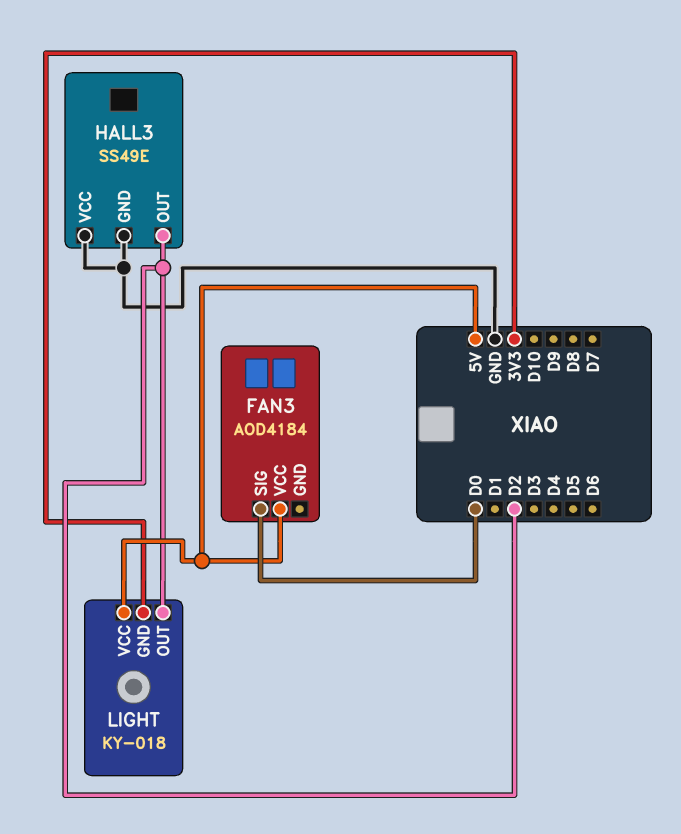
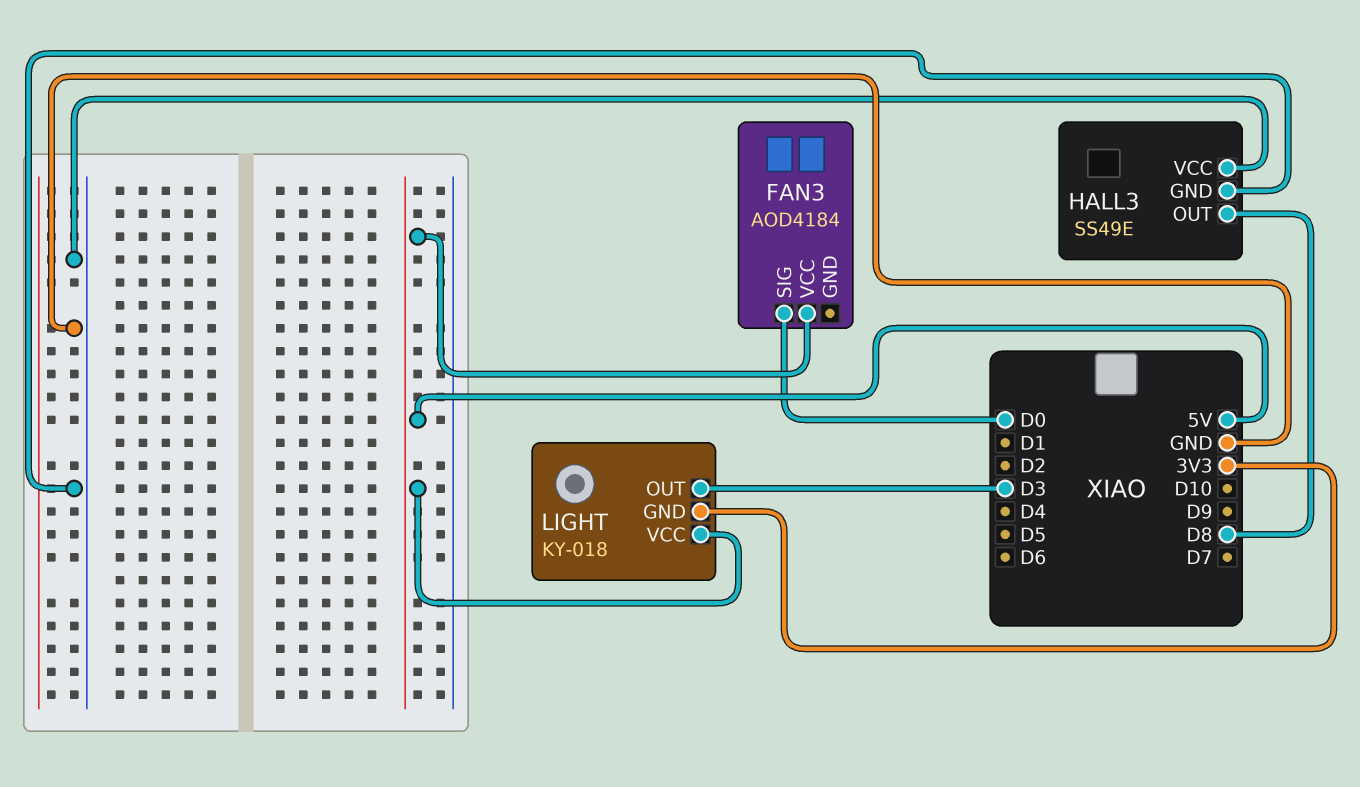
HALL3 pin OUT: D2 -> D8
LIGHT pin OUT: D2 -> D3

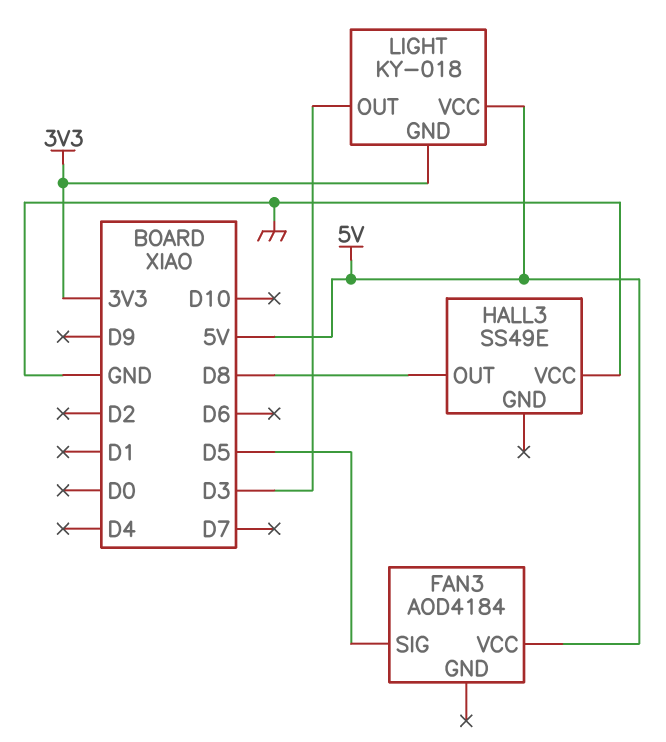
FAN3 pin SIG: D0 -> D5
HALL3 pin GND: GND -> none

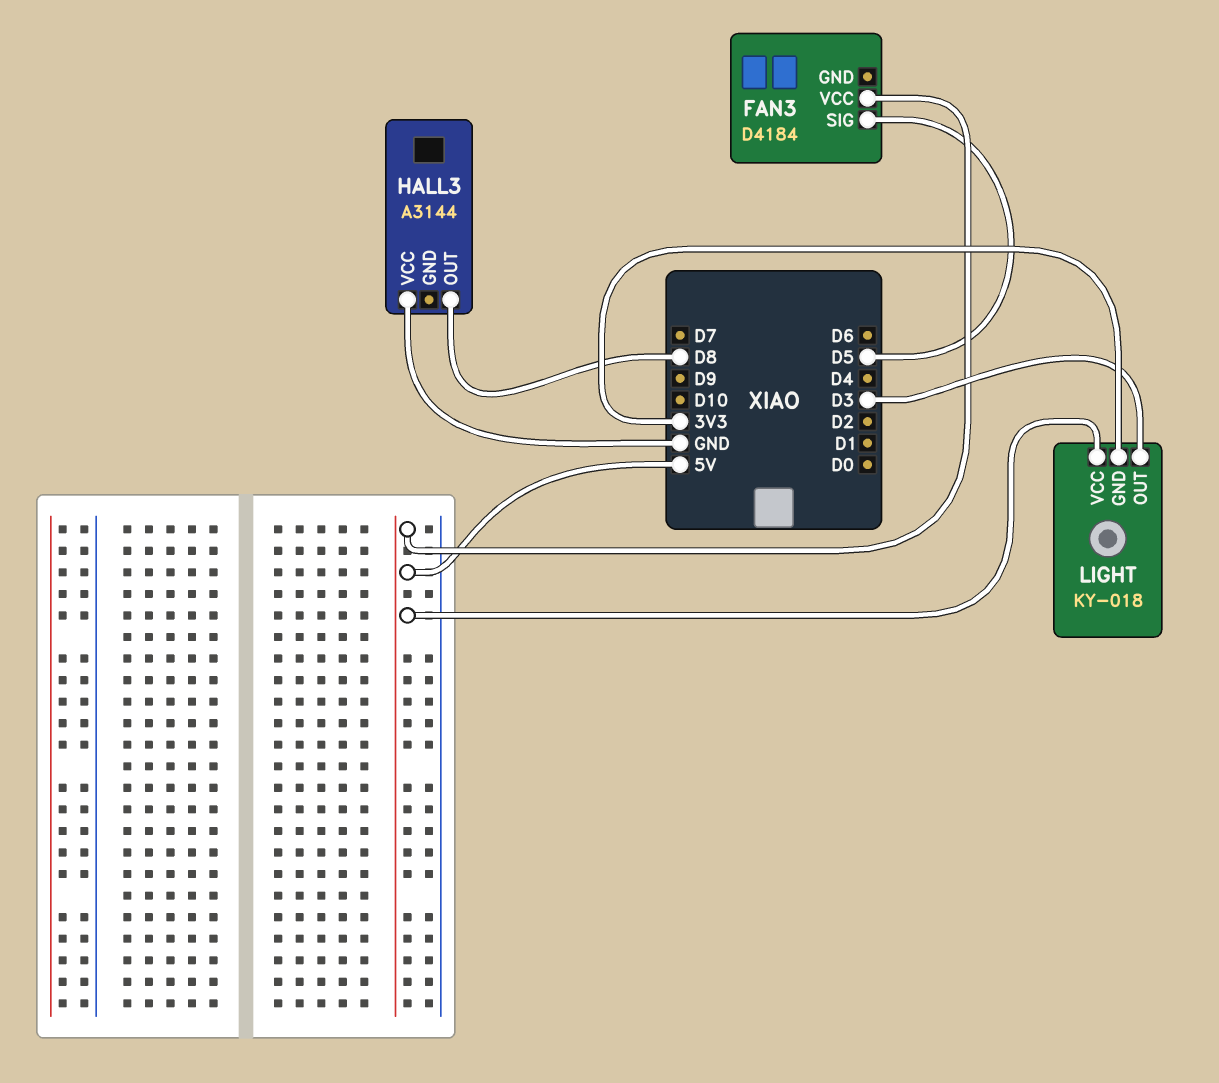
FAN3: AOD4184 -> D4184
HALL3: SS49E -> A3144

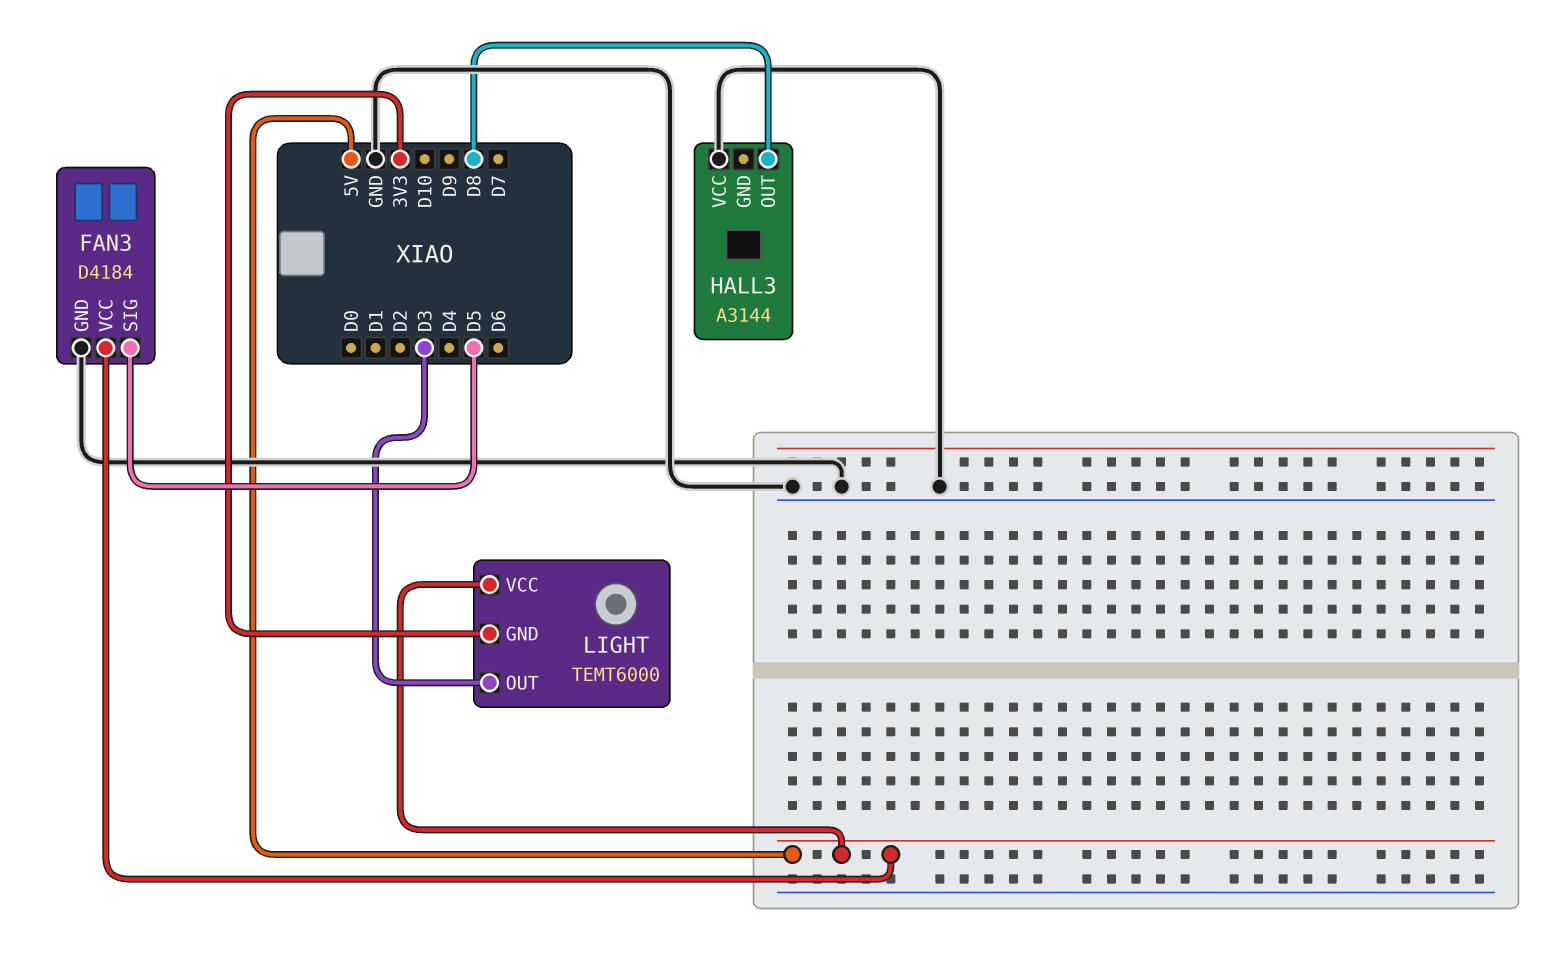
FAN3 pin GND: none -> GND
LIGHT: KY-018 -> TEMT6000

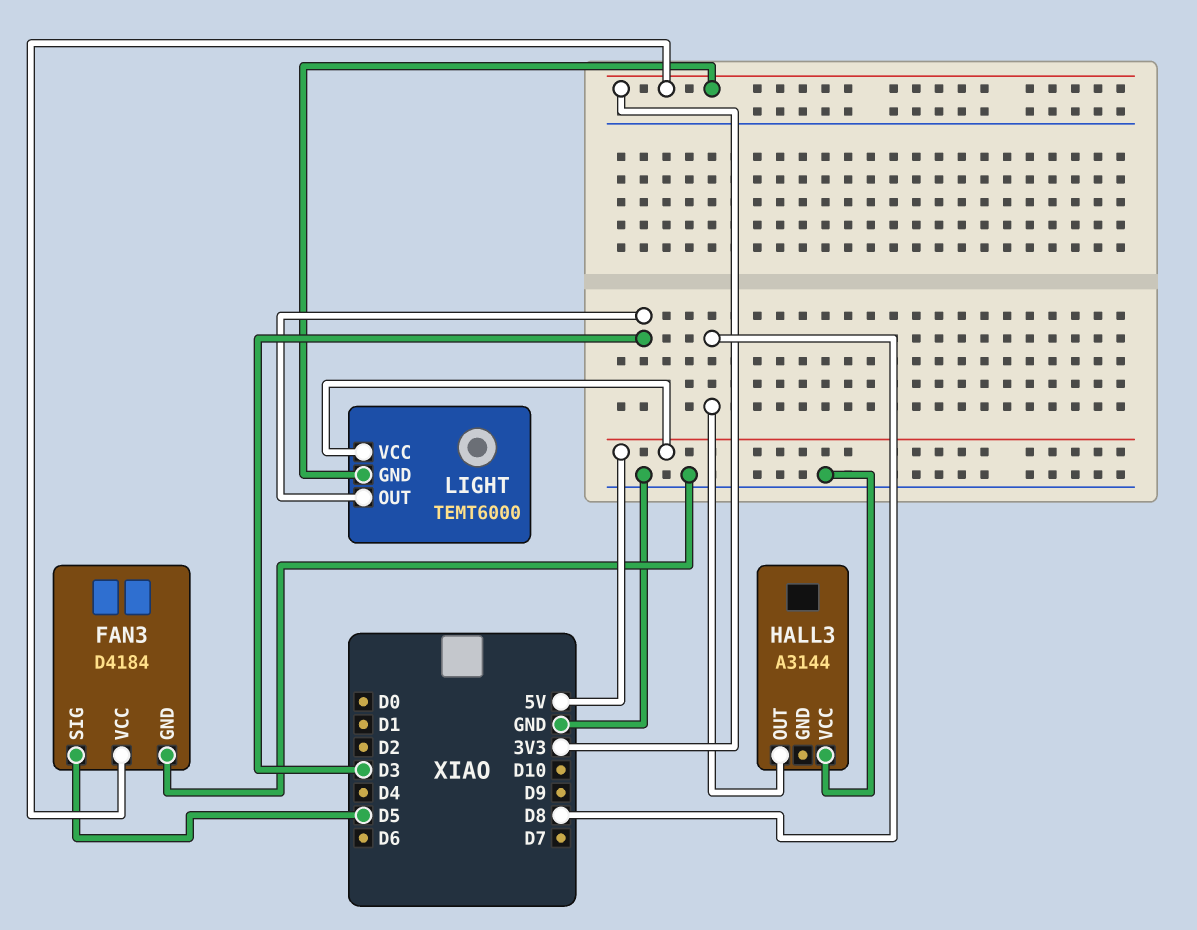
FAN3 pin VCC: 5V -> 3V3

